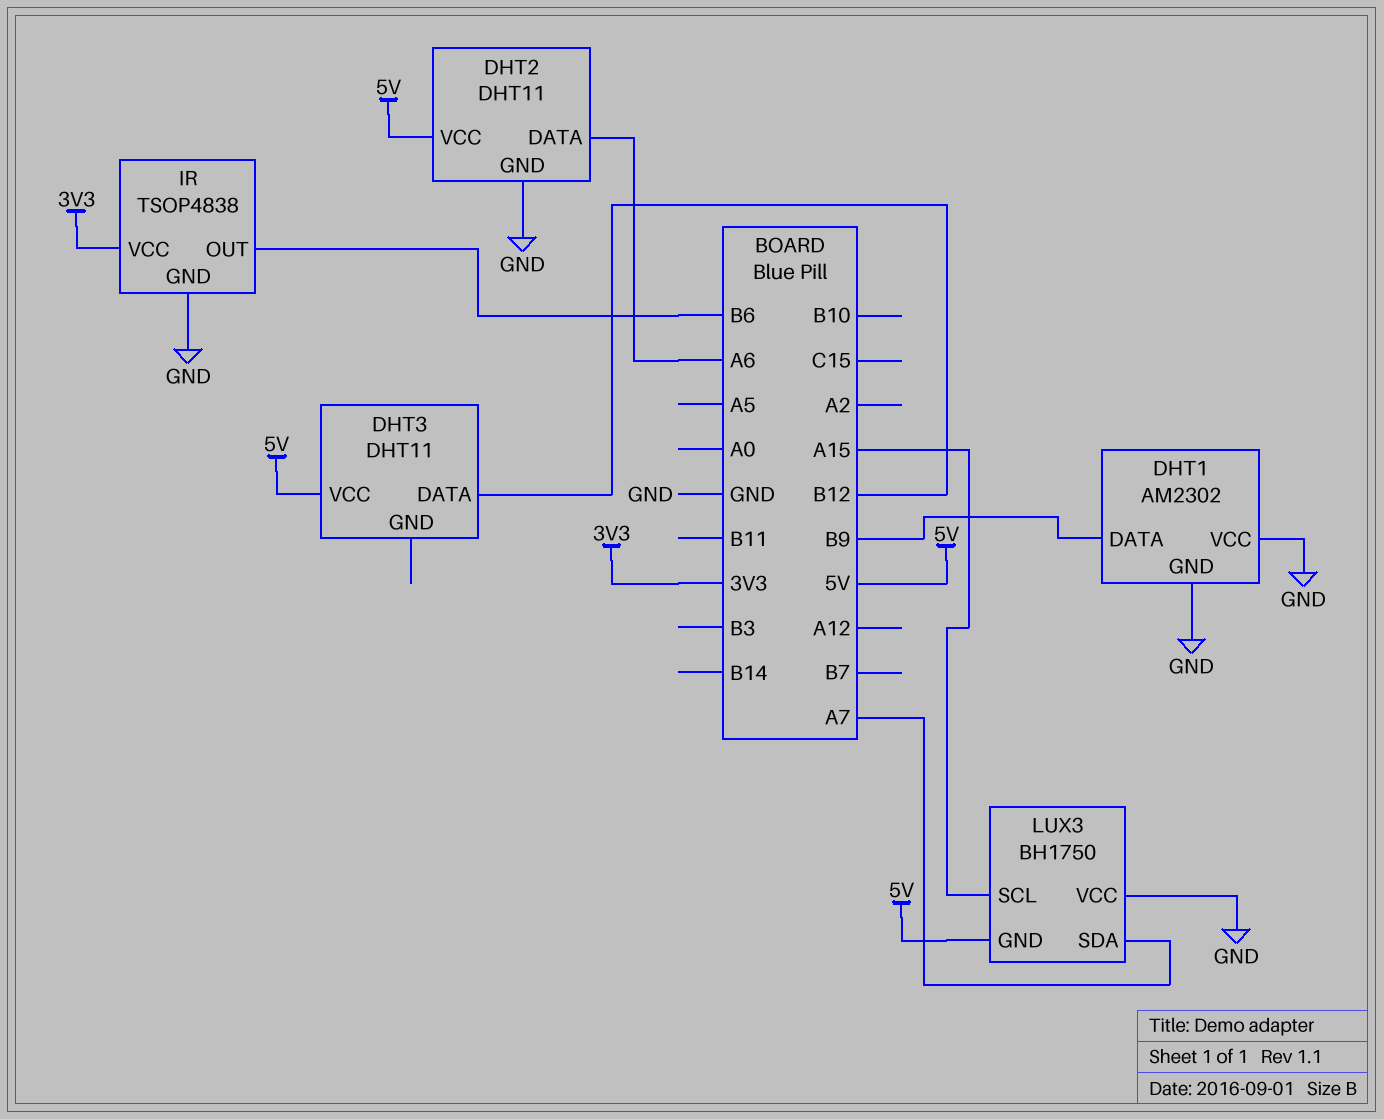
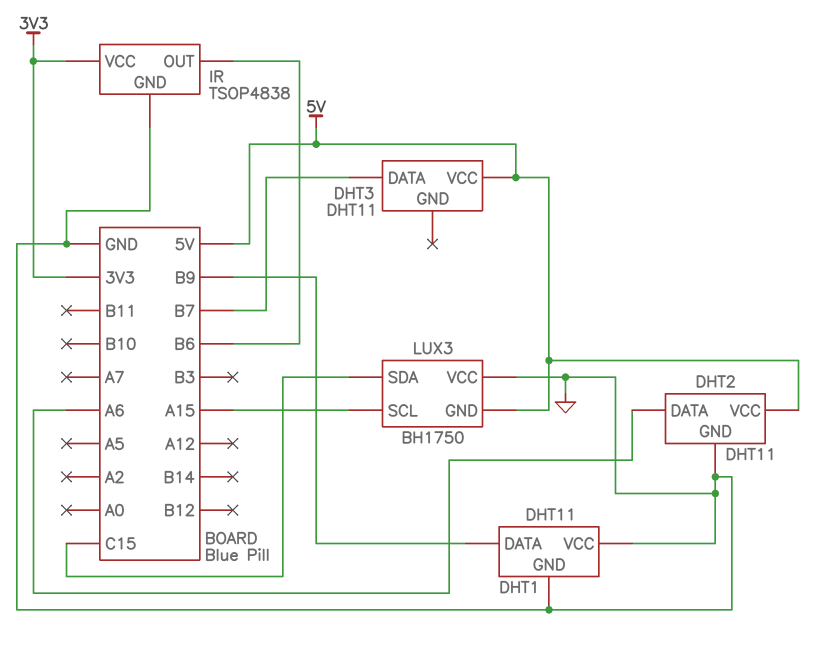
DHT1: AM2302 -> DHT11
DHT3 pin DATA: B12 -> B7
LUX3 pin SDA: A7 -> C15

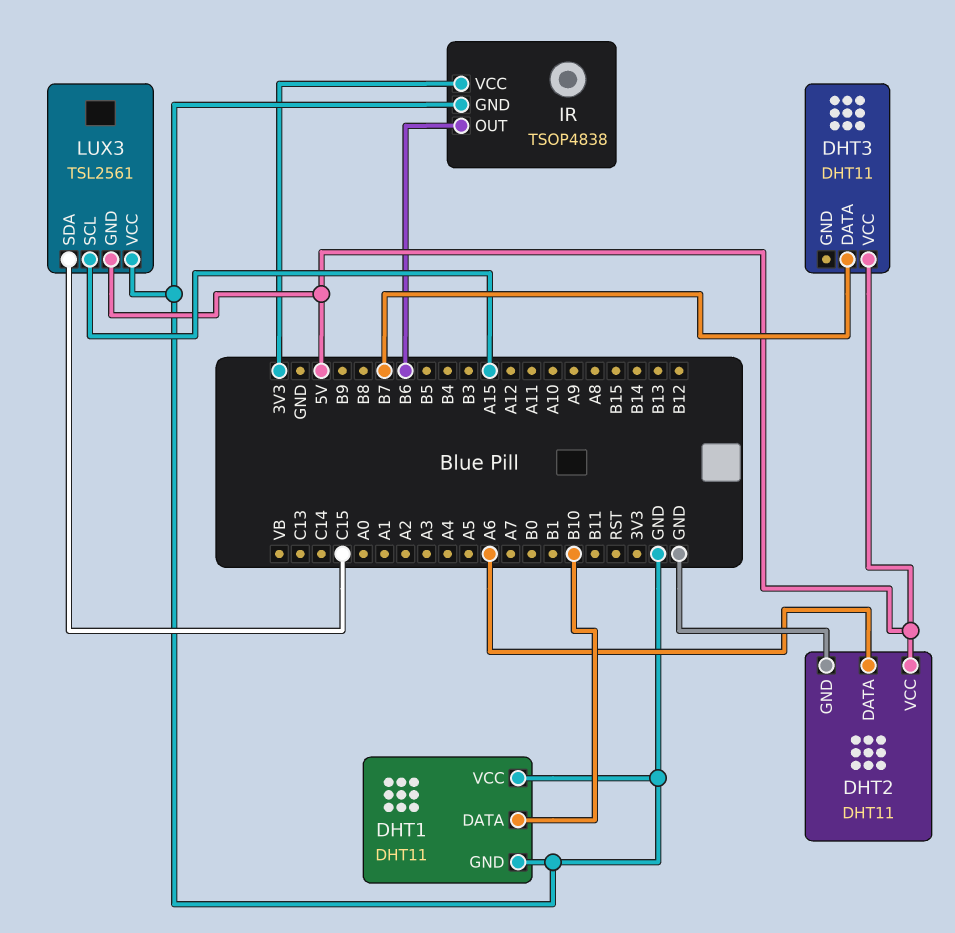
DHT1 pin DATA: B9 -> B10
LUX3: BH1750 -> TSL2561

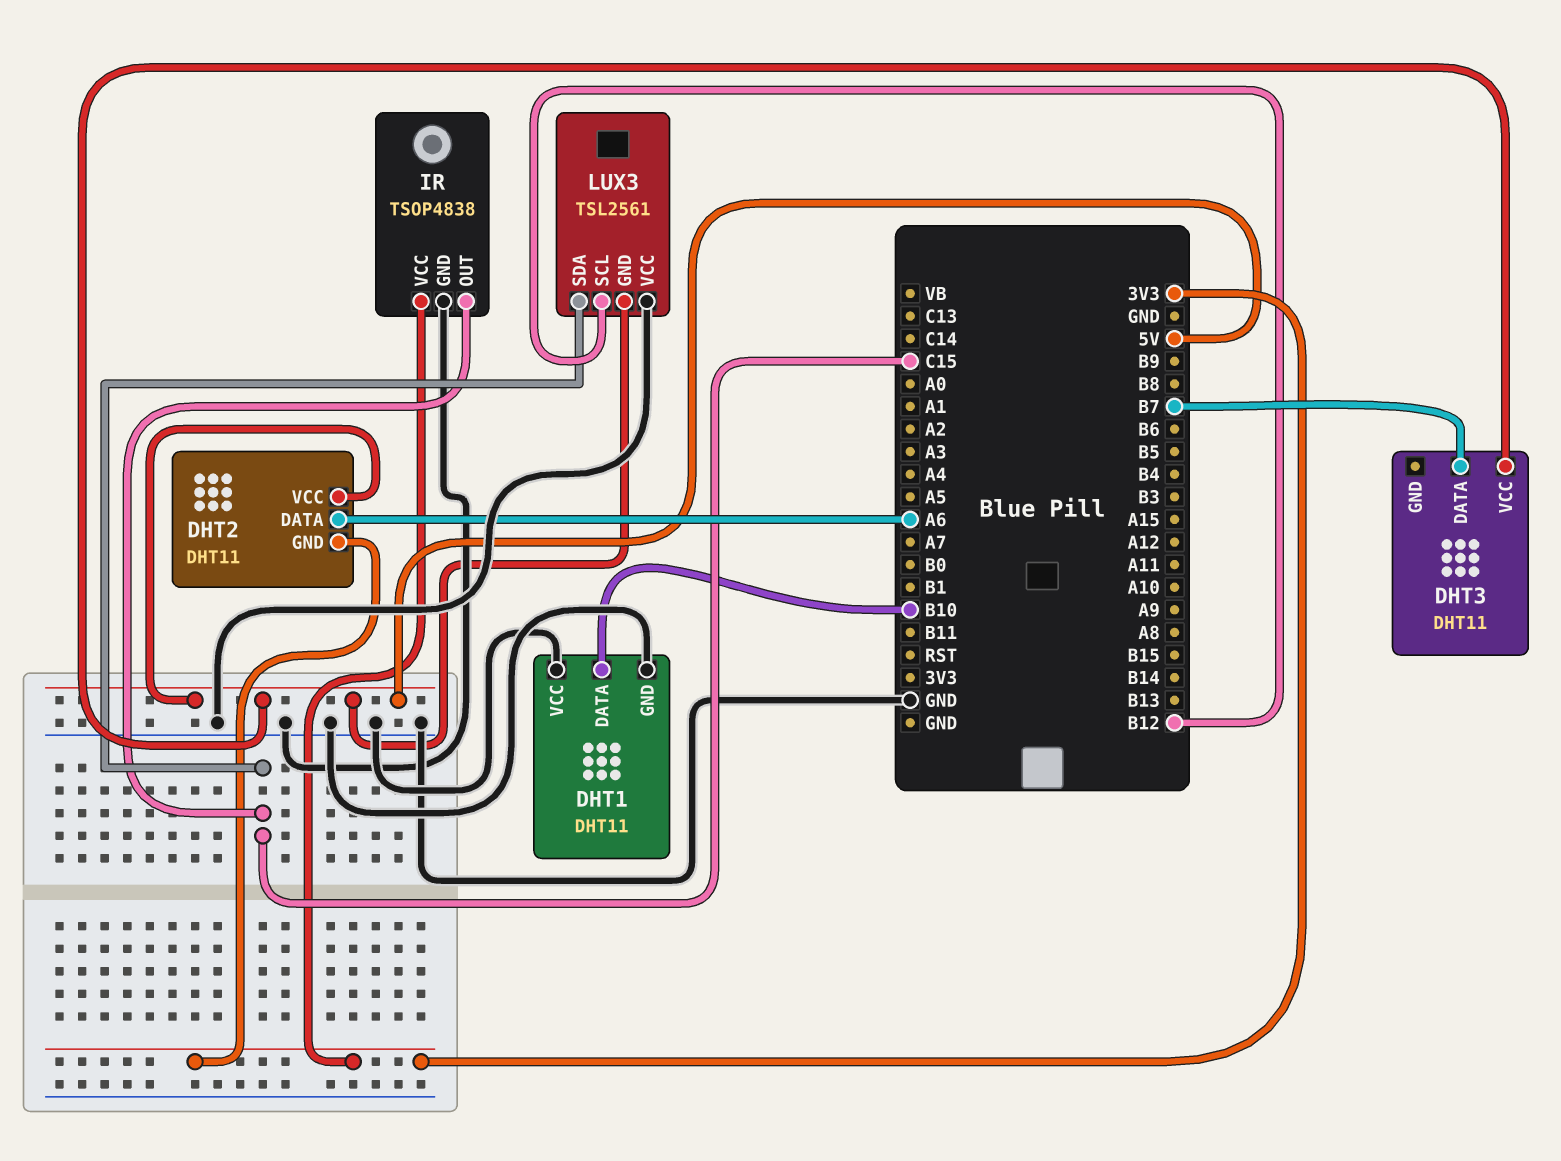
DHT2 pin GND: GND -> 3V3
IR pin OUT: B6 -> C15
LUX3 pin SCL: A15 -> B12

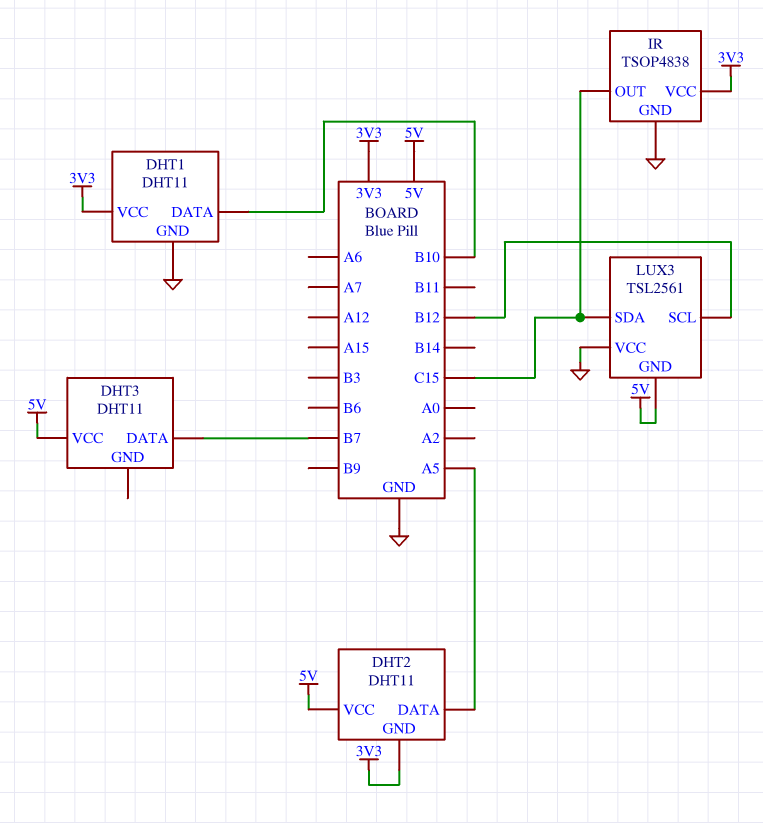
DHT1 pin VCC: GND -> 3V3
DHT2 pin DATA: A6 -> A5

